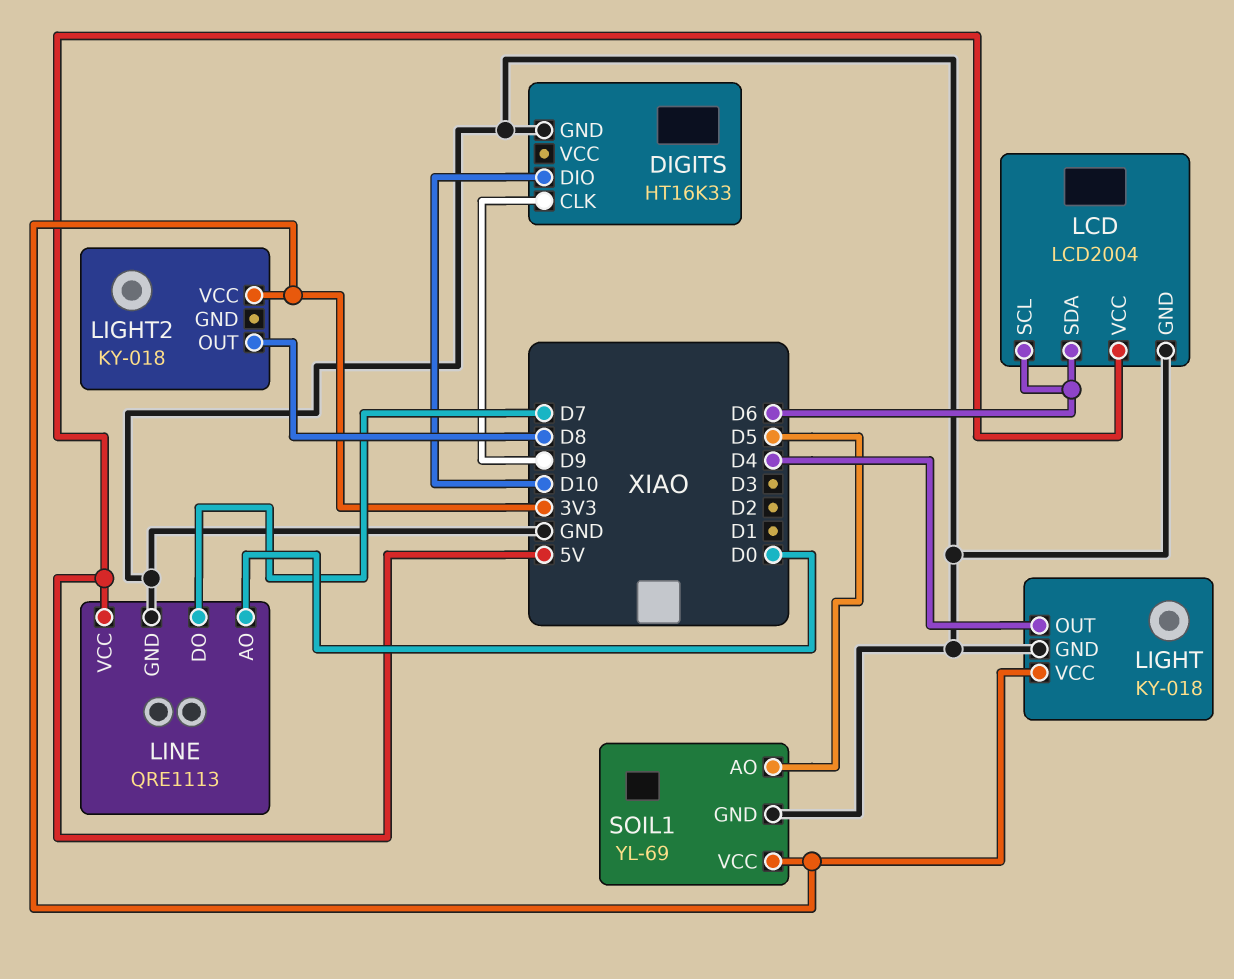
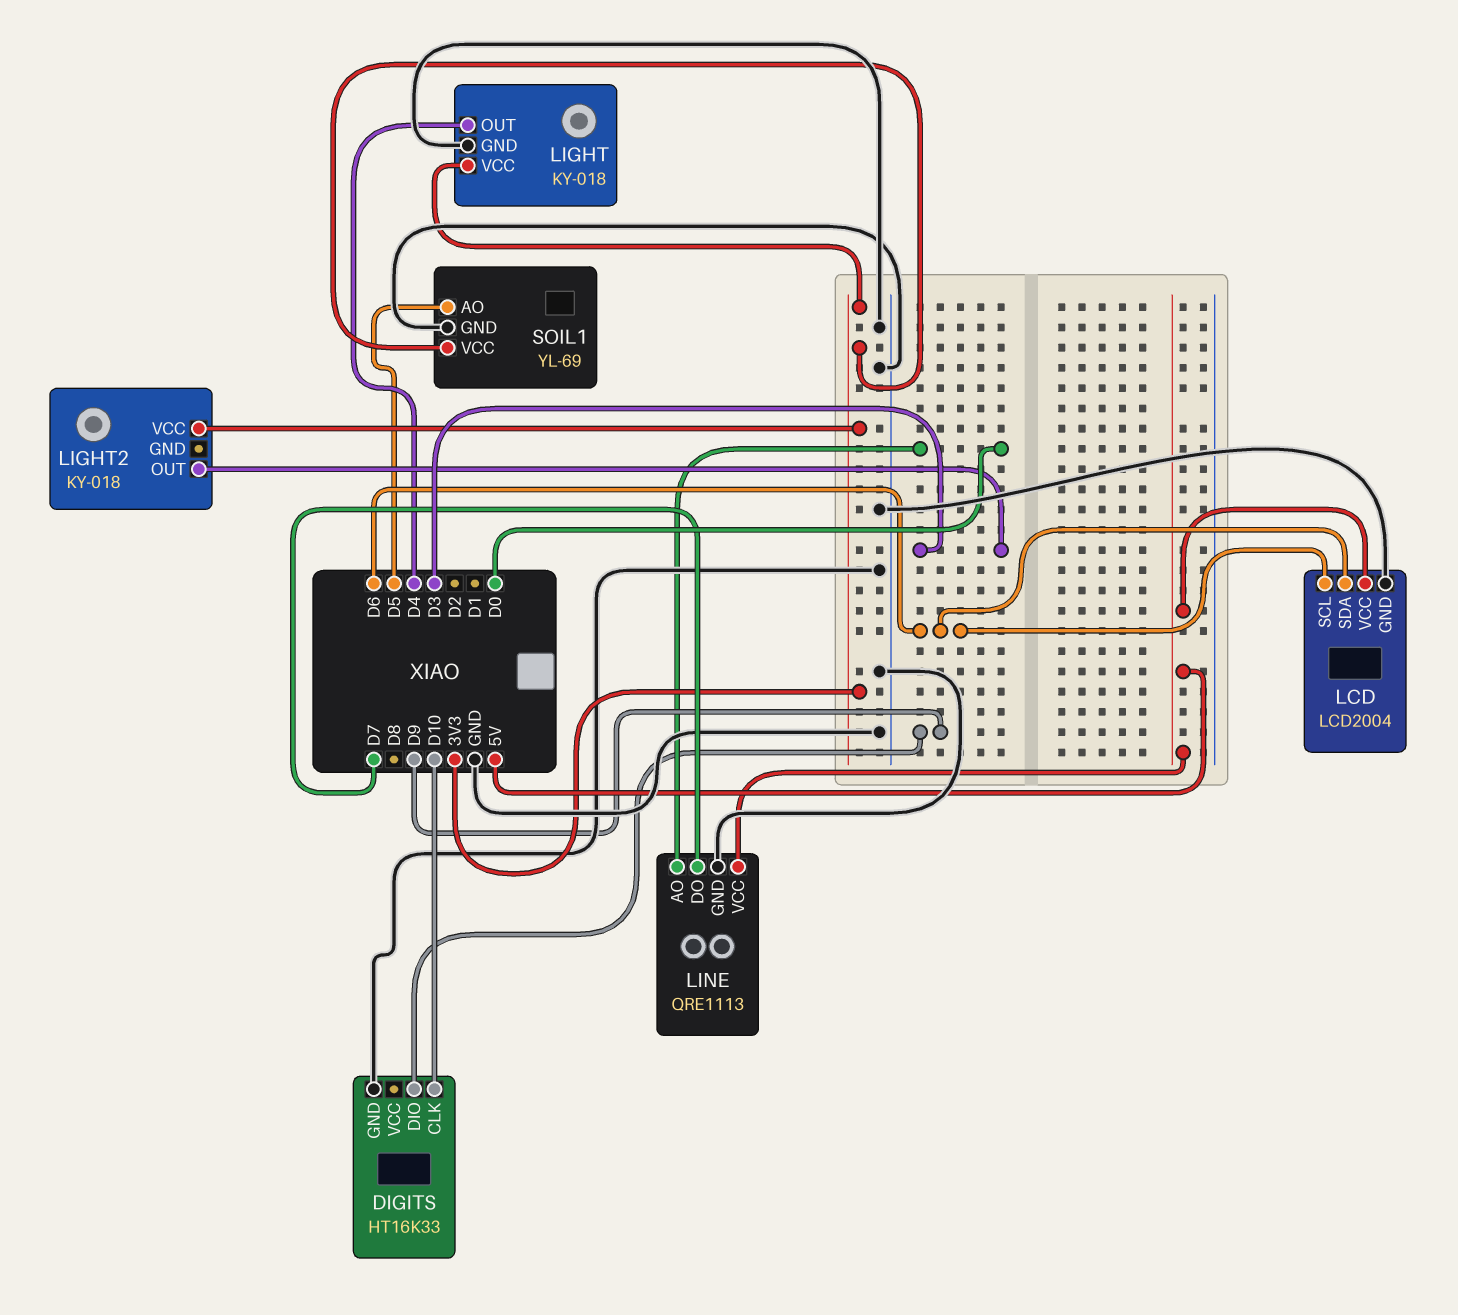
DIGITS pin CLK: D9 -> D10
DIGITS pin DIO: D10 -> D9
LIGHT2 pin OUT: D8 -> D3

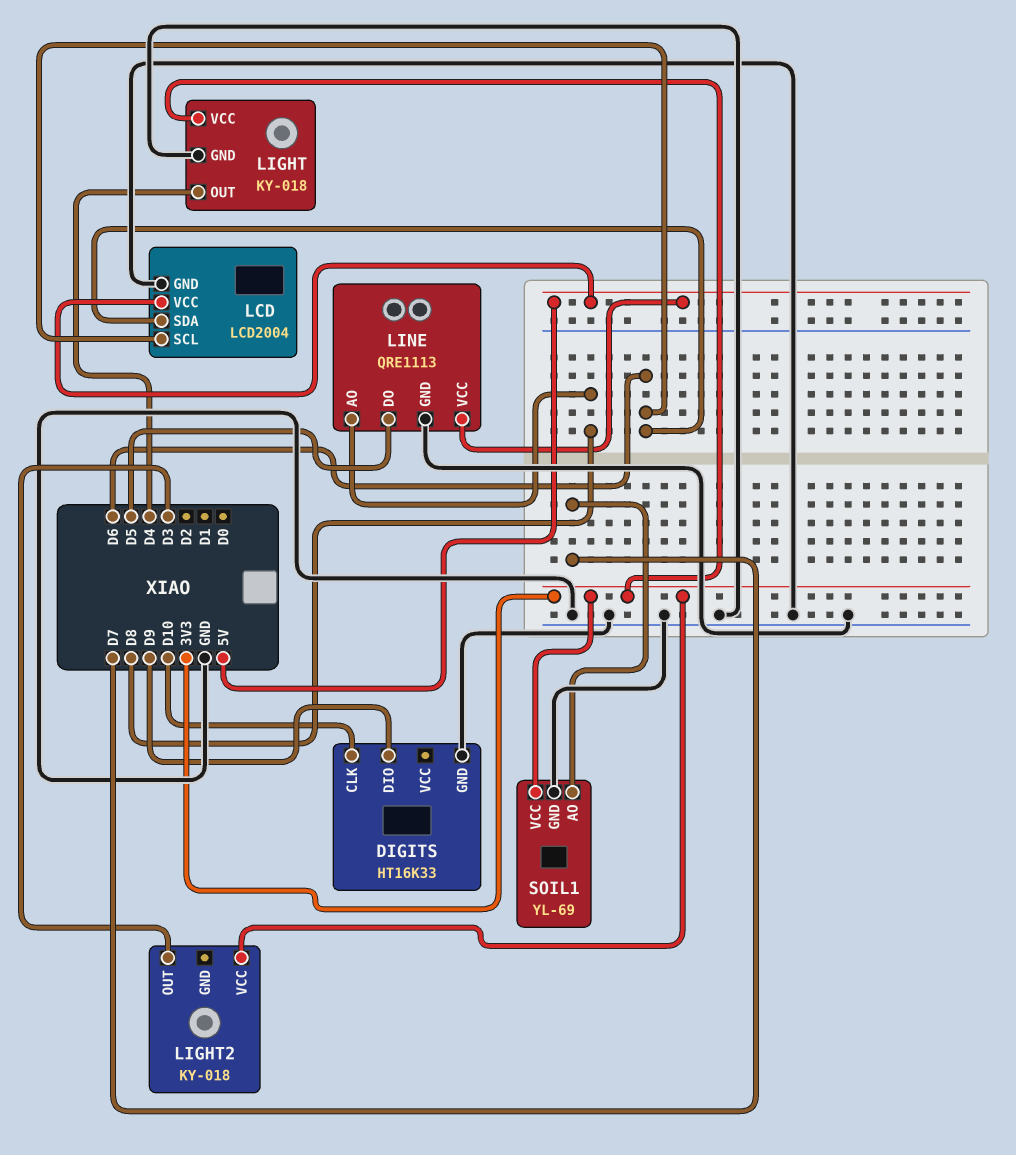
LINE pin AO: D0 -> D8
LINE pin DO: D7 -> D5
SOIL1 pin AO: D5 -> D7

